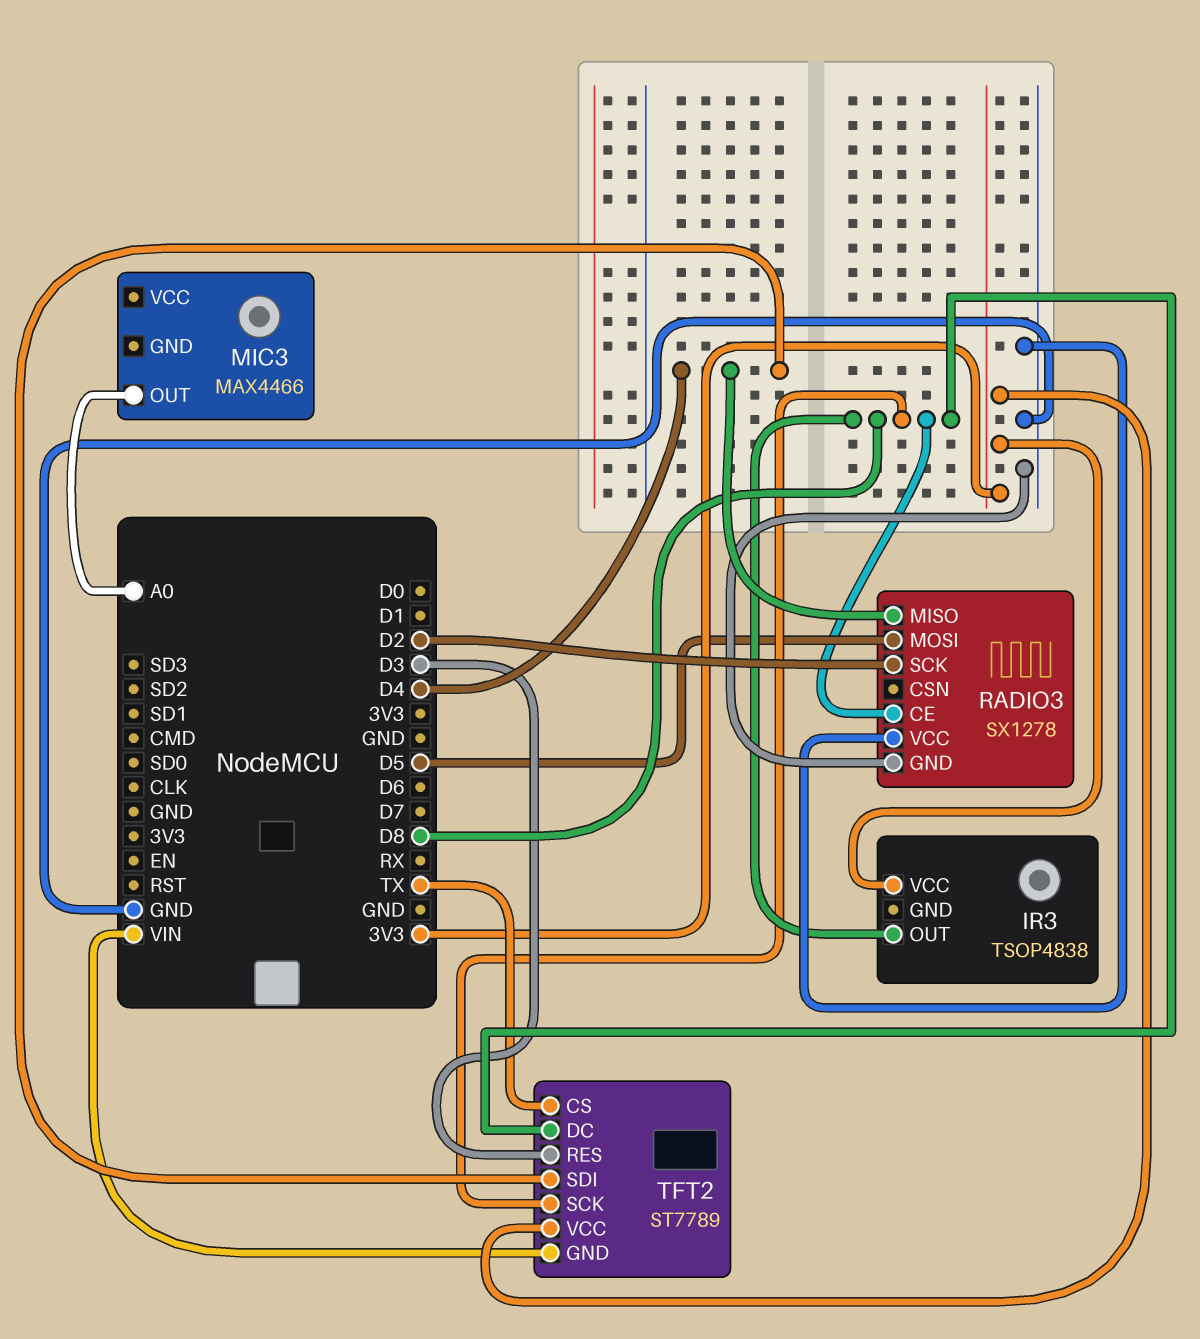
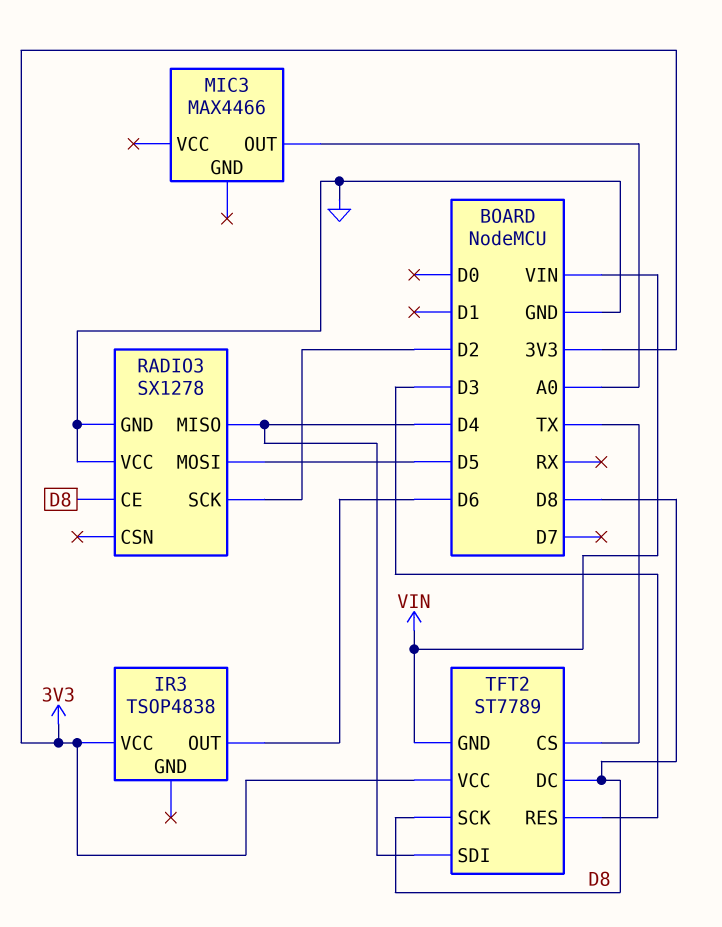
IR3 pin OUT: D8 -> D6

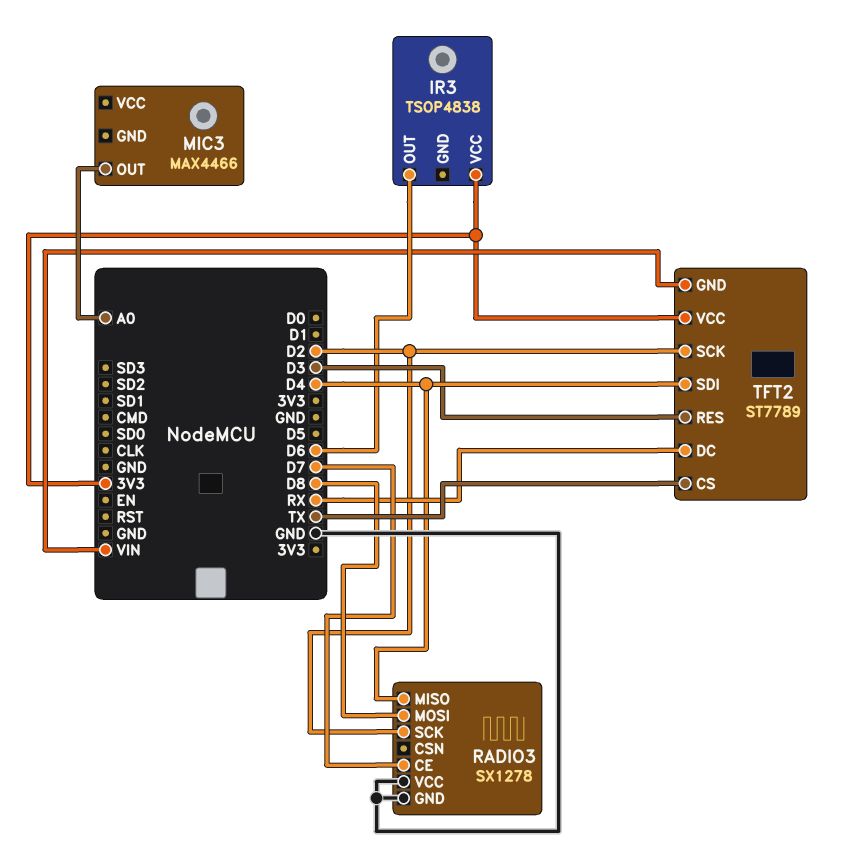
RADIO3 pin CE: D8 -> D7
RADIO3 pin MOSI: D5 -> D8
TFT2 pin DC: D8 -> RX
TFT2 pin SCK: D8 -> D2

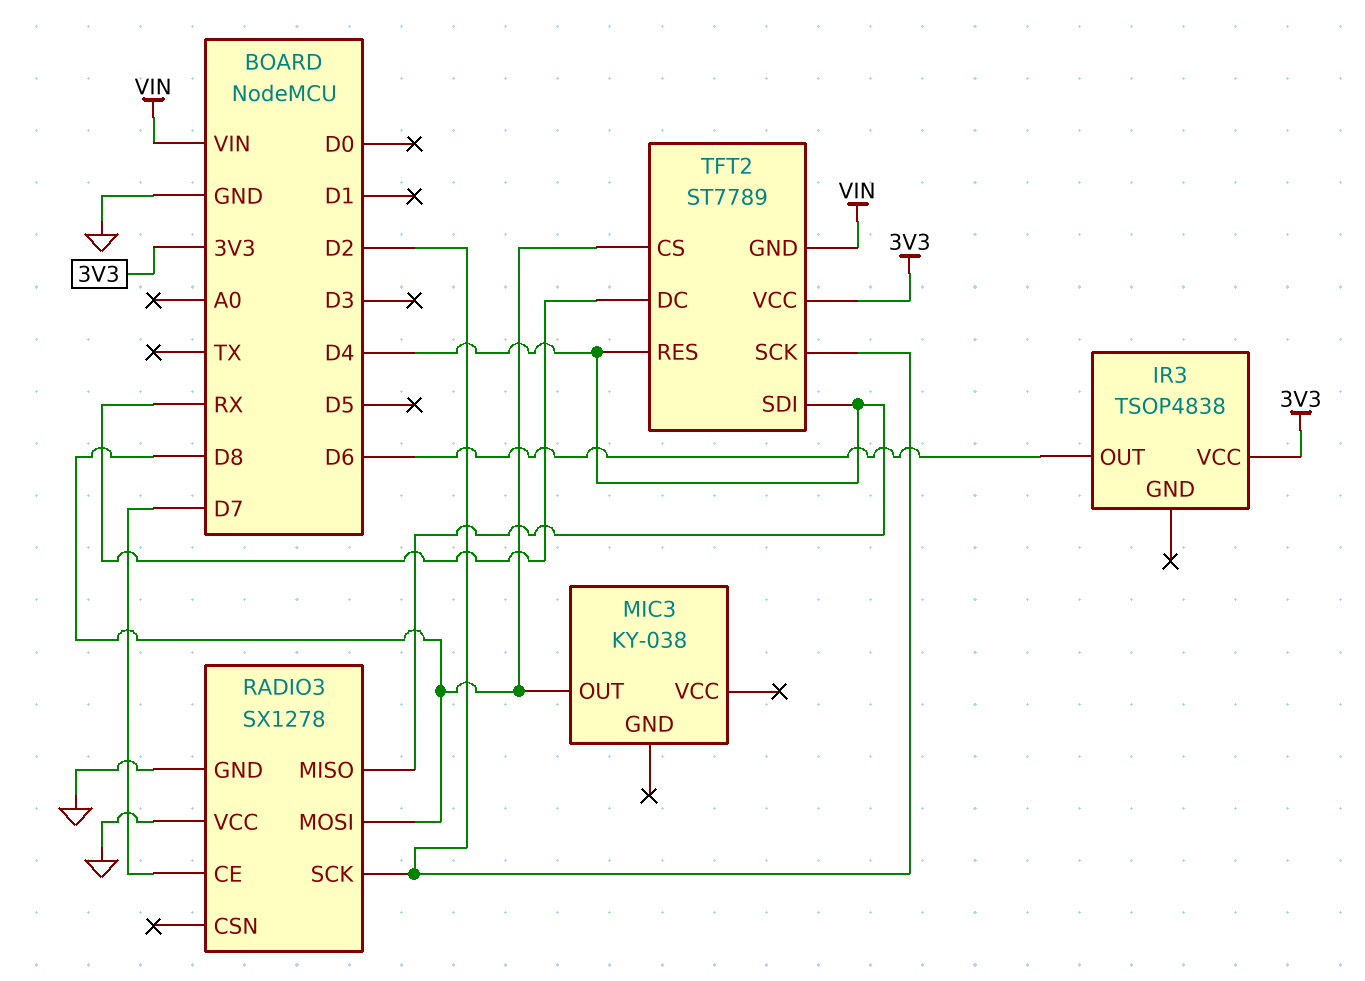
MIC3: MAX4466 -> KY-038
MIC3 pin OUT: A0 -> D8
TFT2 pin CS: TX -> D8
TFT2 pin RES: D3 -> D4

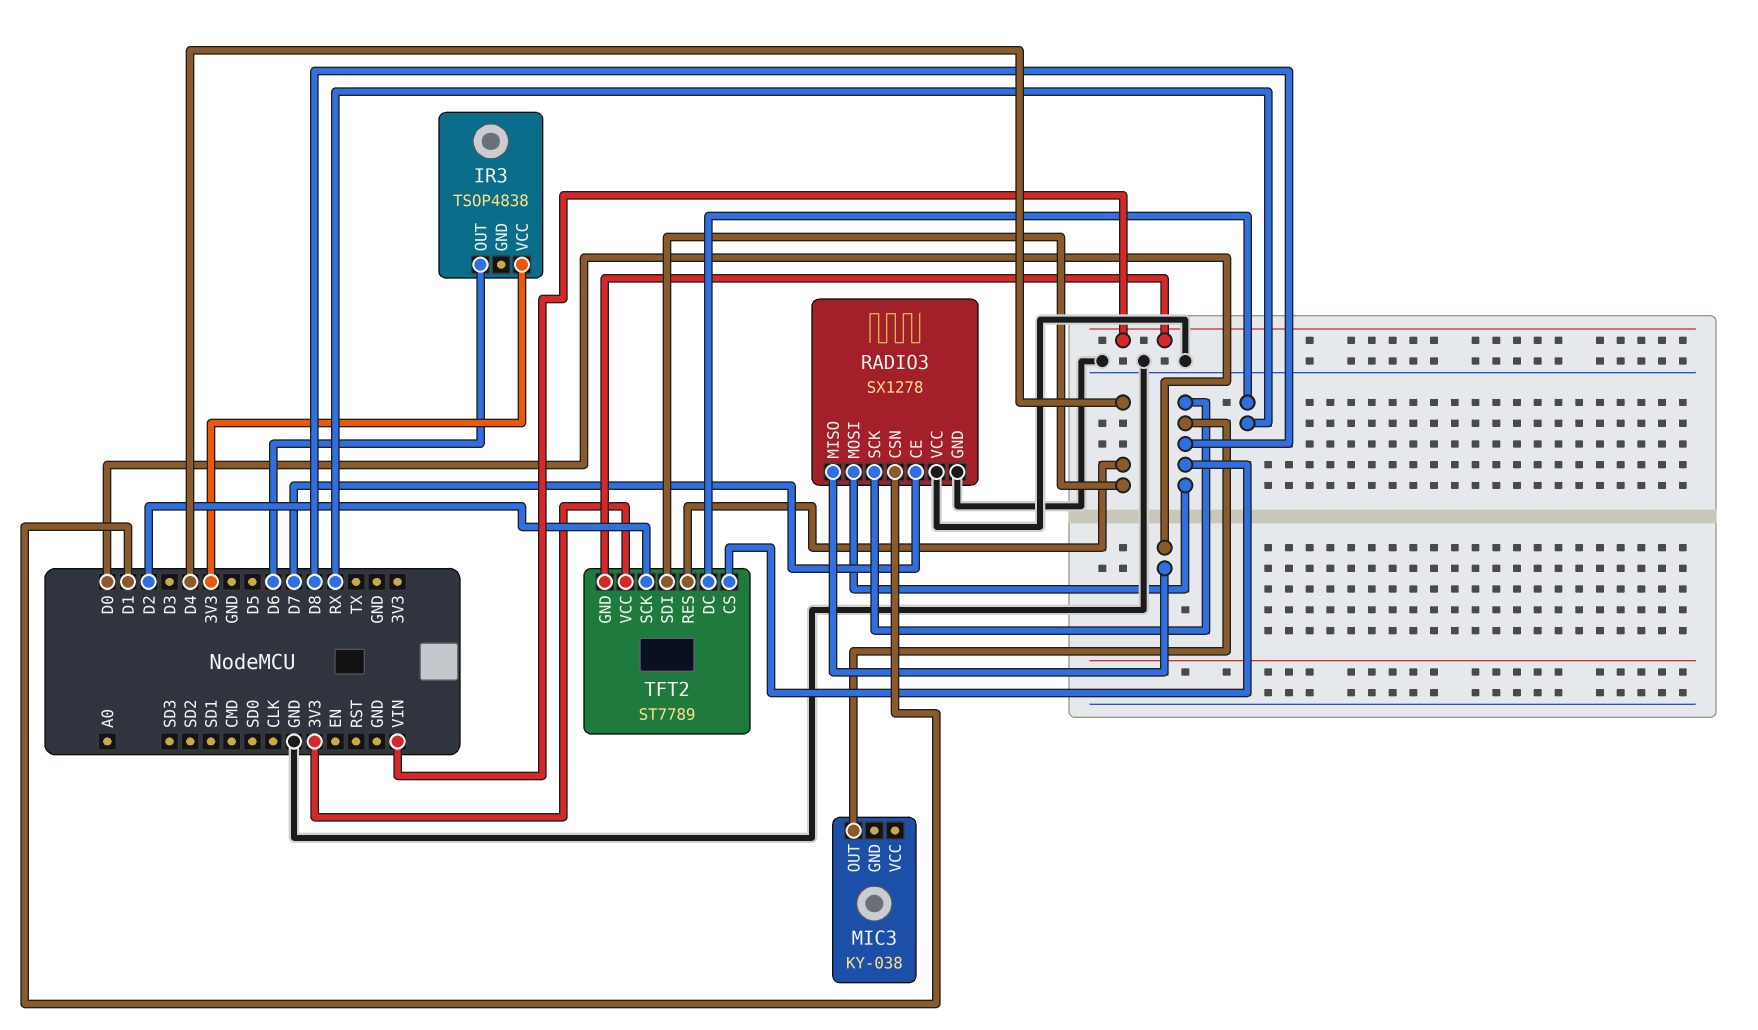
RADIO3 pin CSN: none -> D1
RADIO3 pin MISO: D4 -> D0
RADIO3 pin SCK: D2 -> D8

